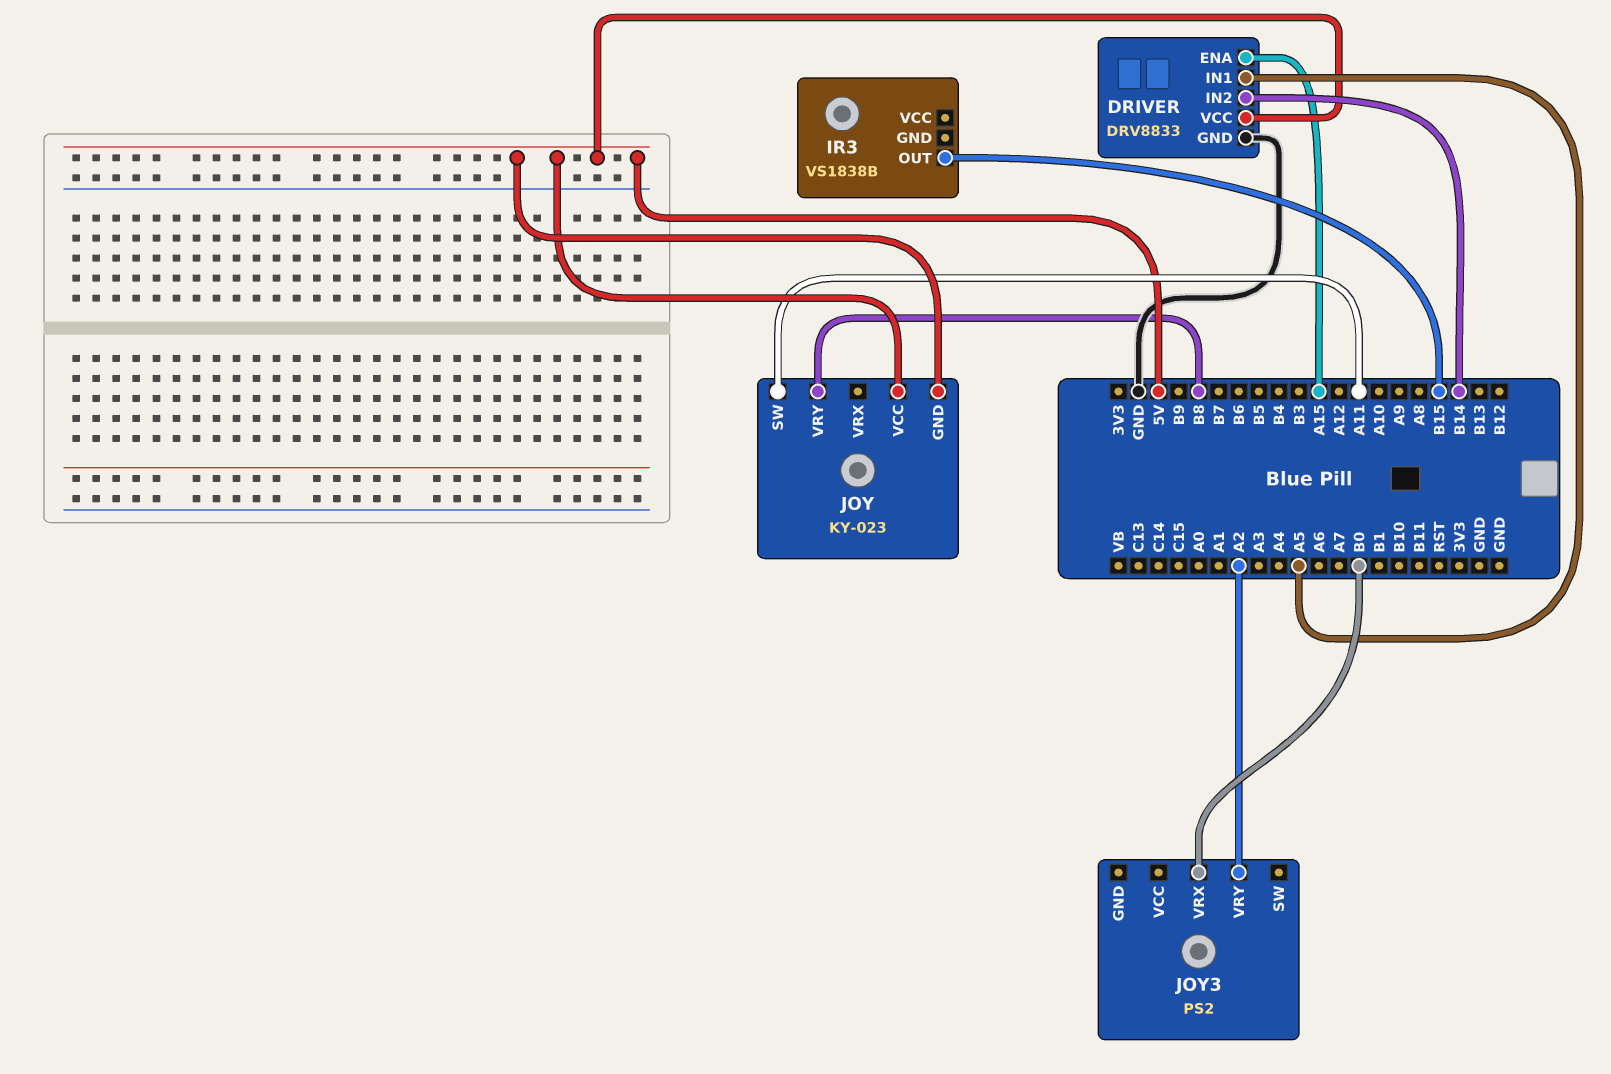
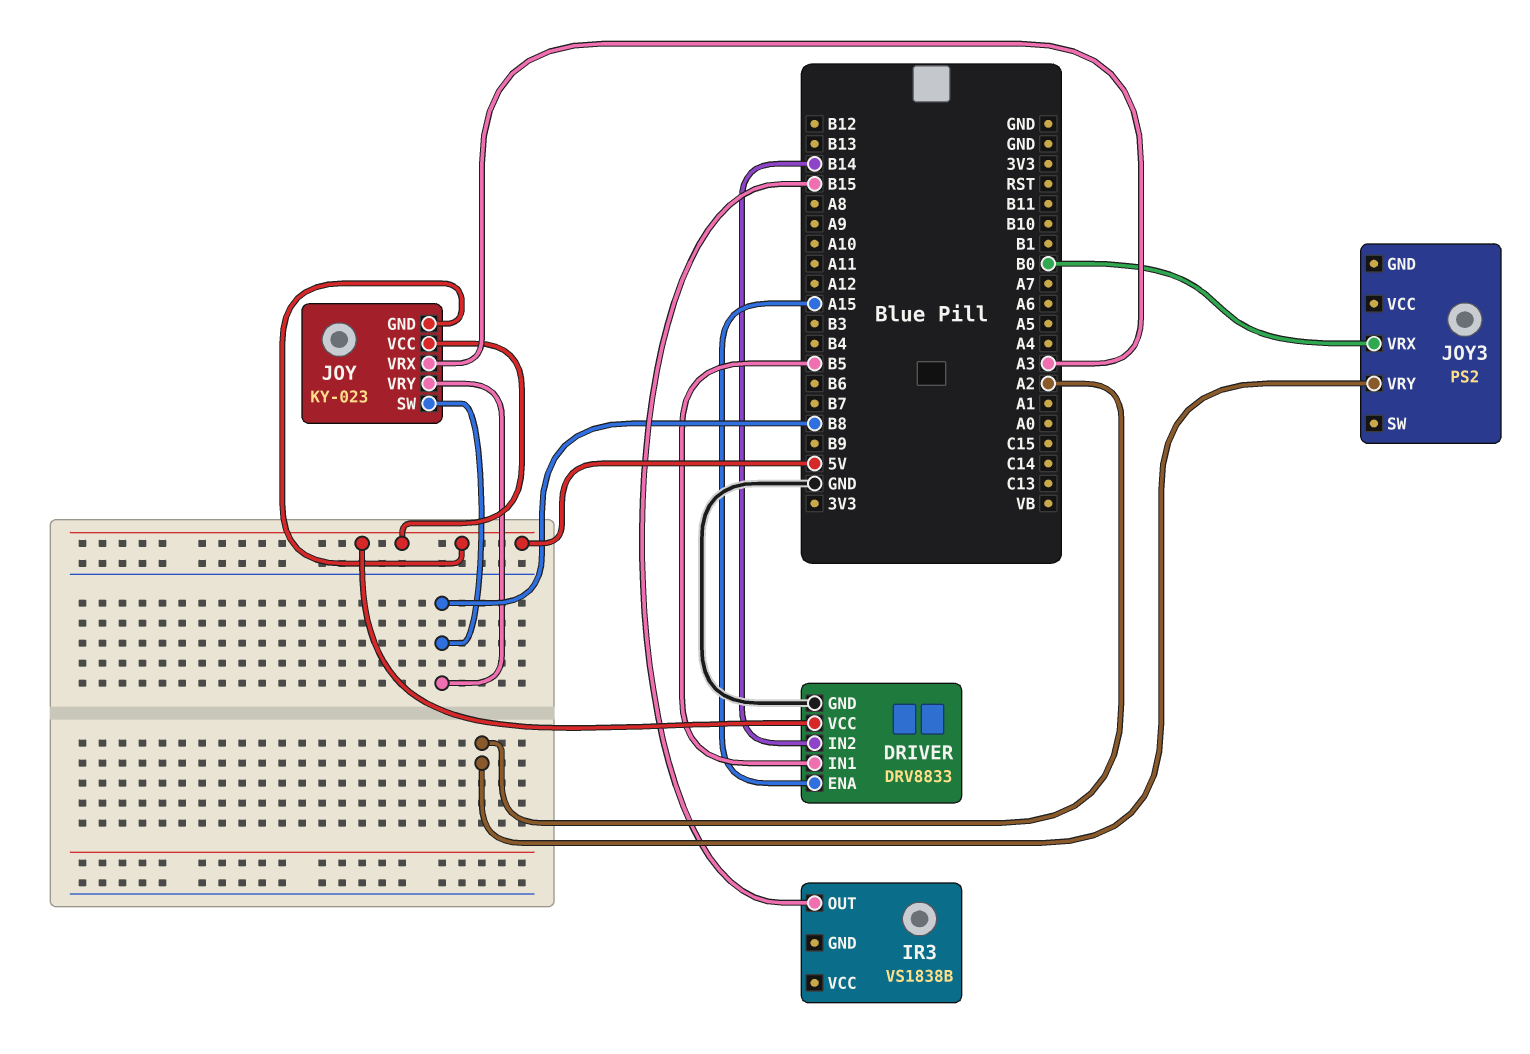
DRIVER pin IN1: A5 -> B5
JOY pin SW: A11 -> B8
JOY pin VRX: none -> A3

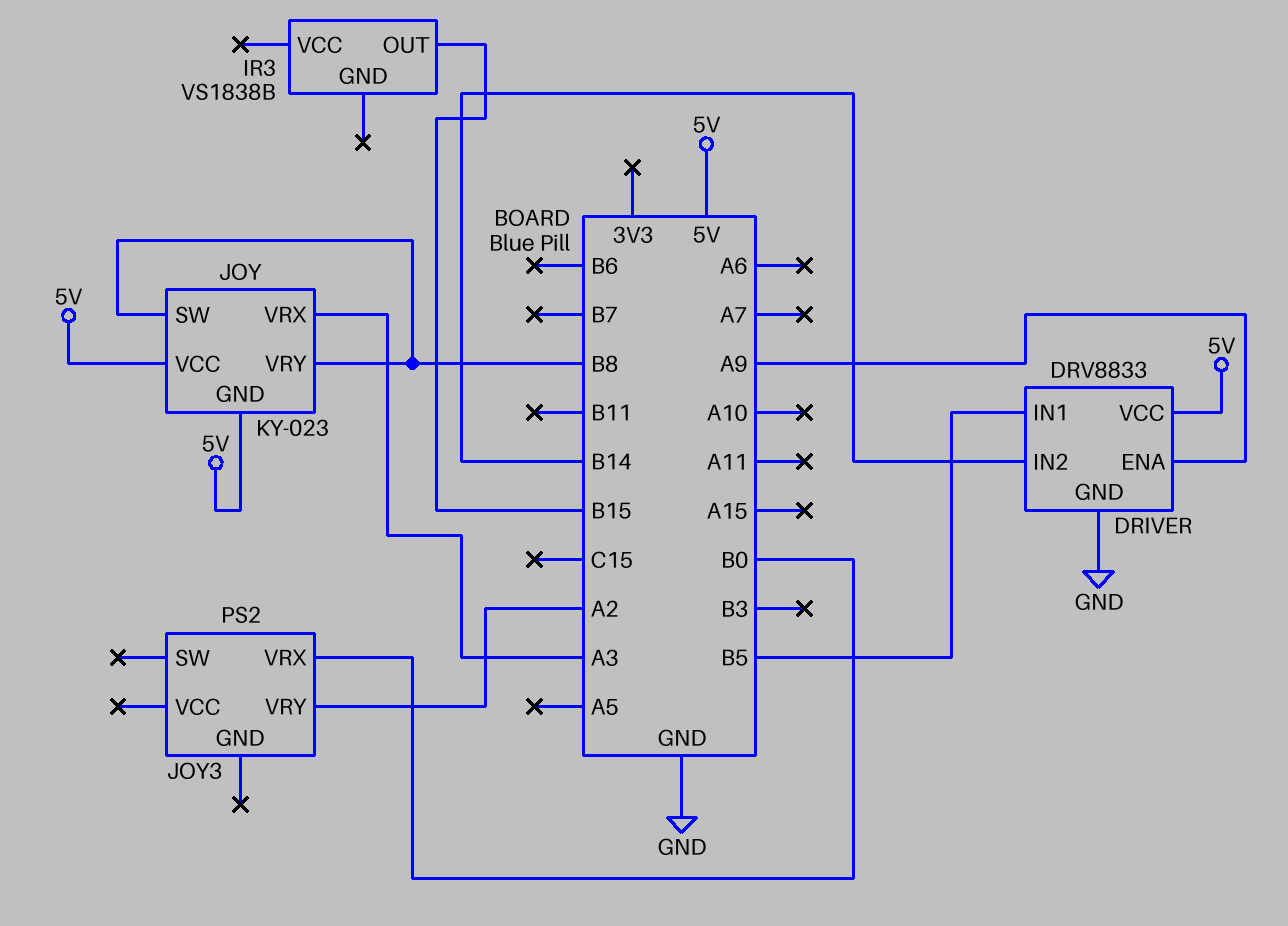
DRIVER pin ENA: A15 -> A9

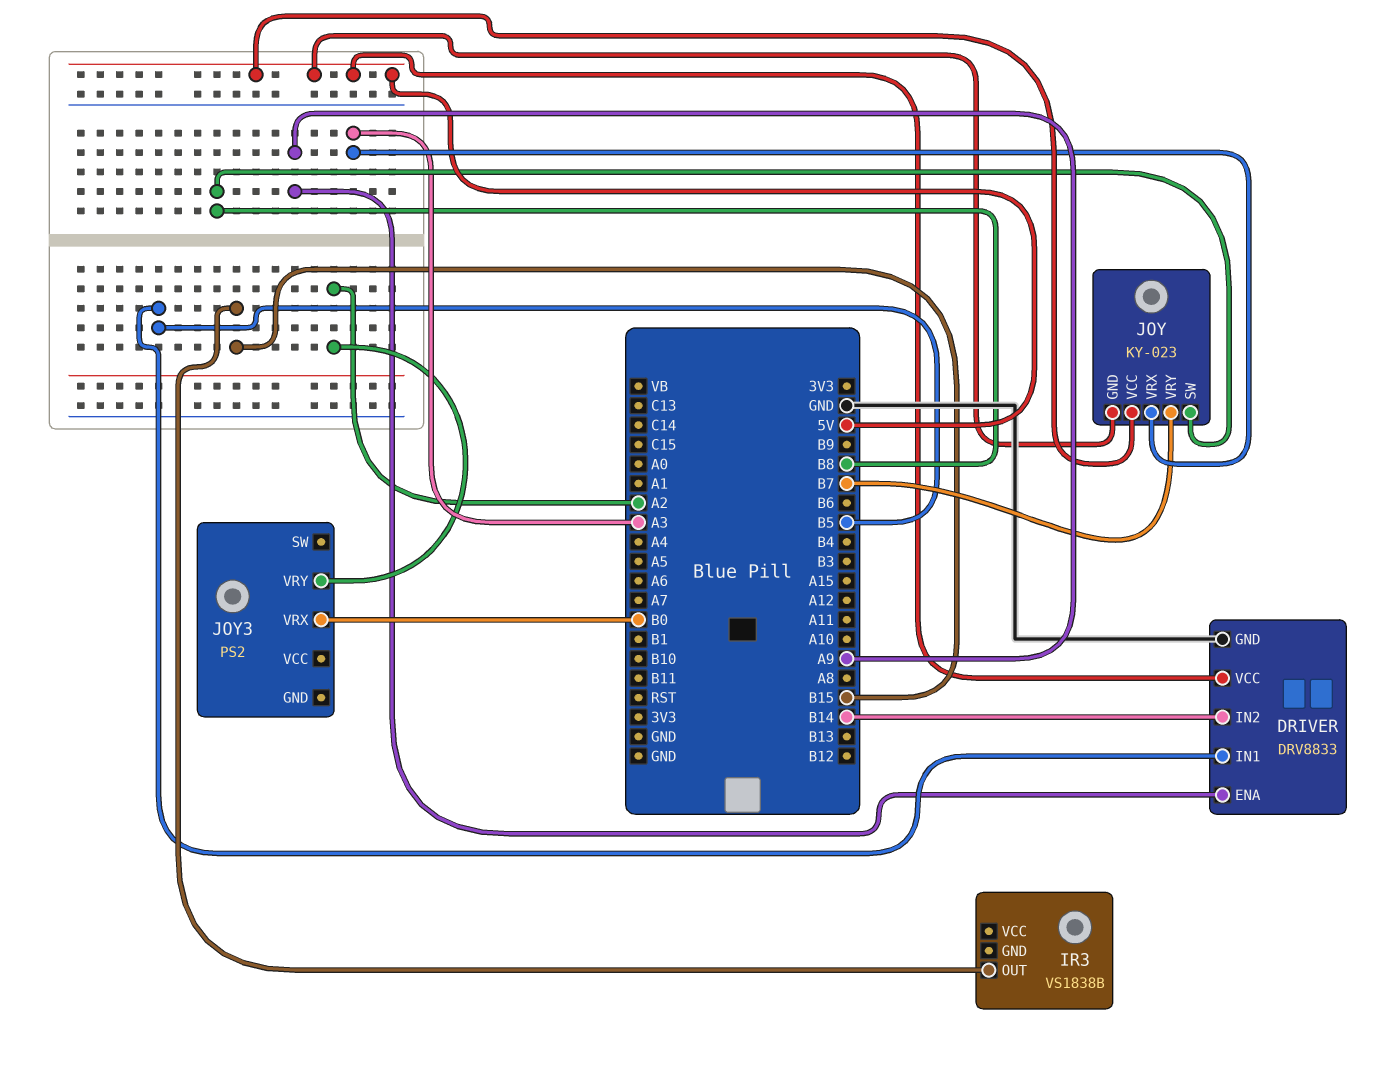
JOY pin VRY: B8 -> B7

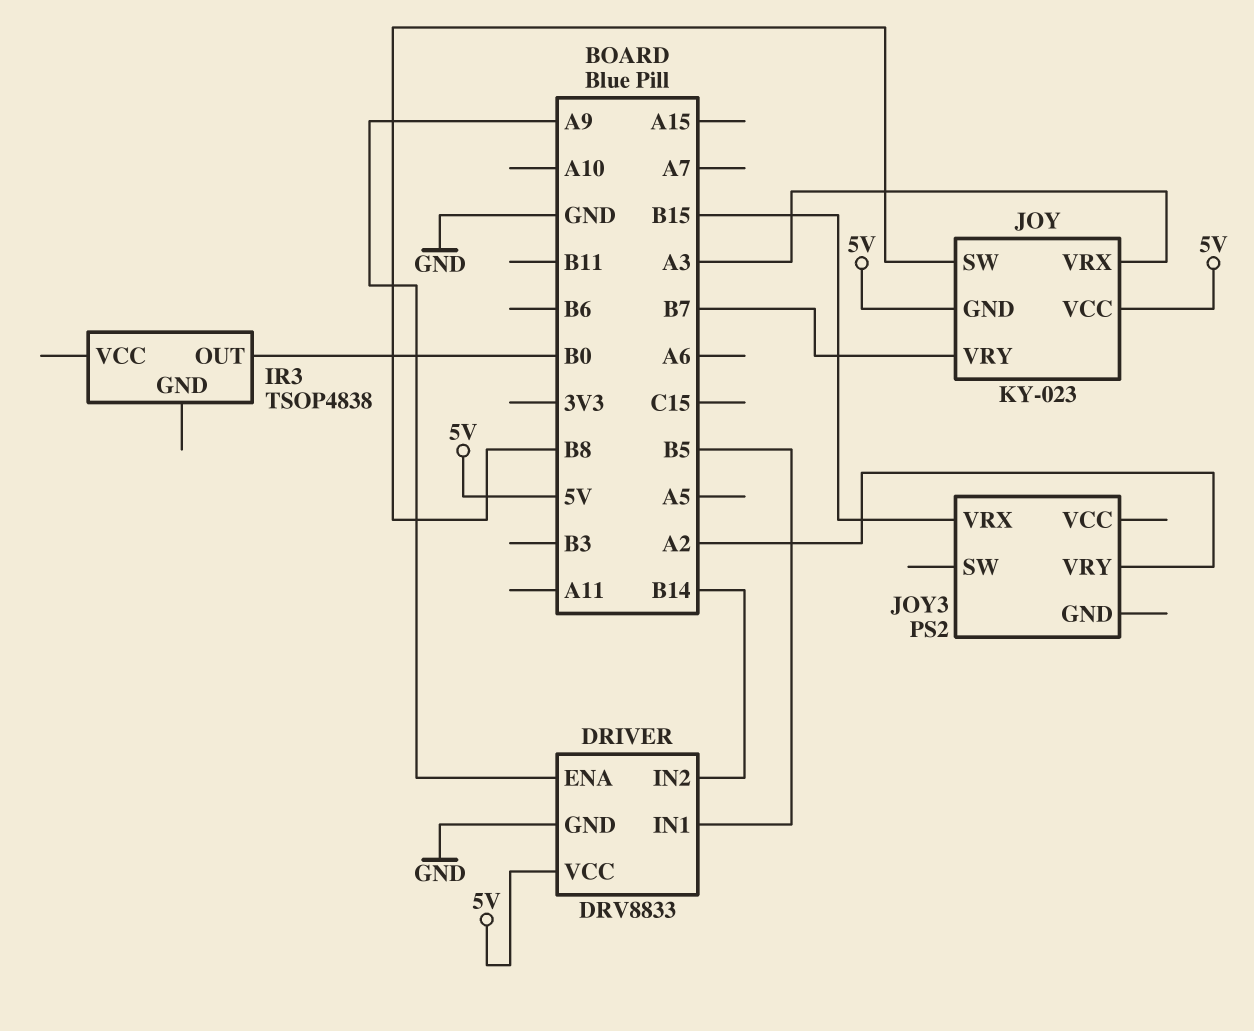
IR3: VS1838B -> TSOP4838
IR3 pin OUT: B15 -> B0
JOY3 pin VRX: B0 -> B15

